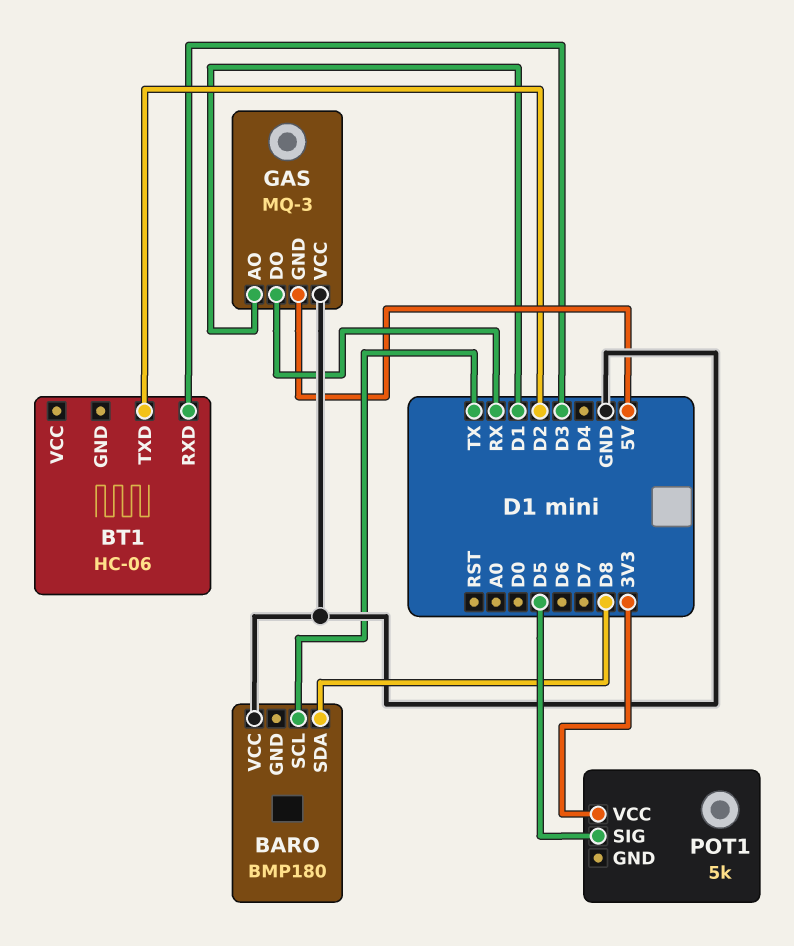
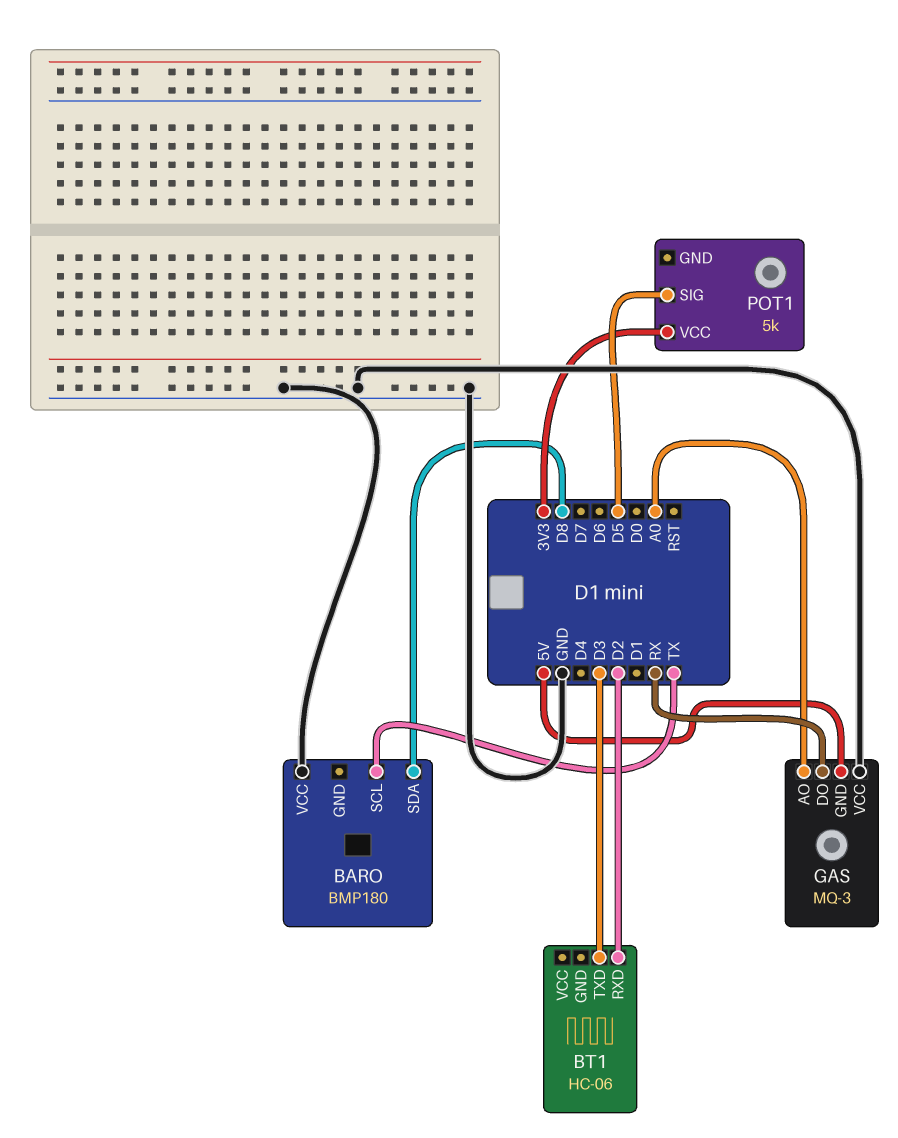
BT1 pin RXD: D3 -> D2
BT1 pin TXD: D2 -> D3
GAS pin AO: D1 -> A0

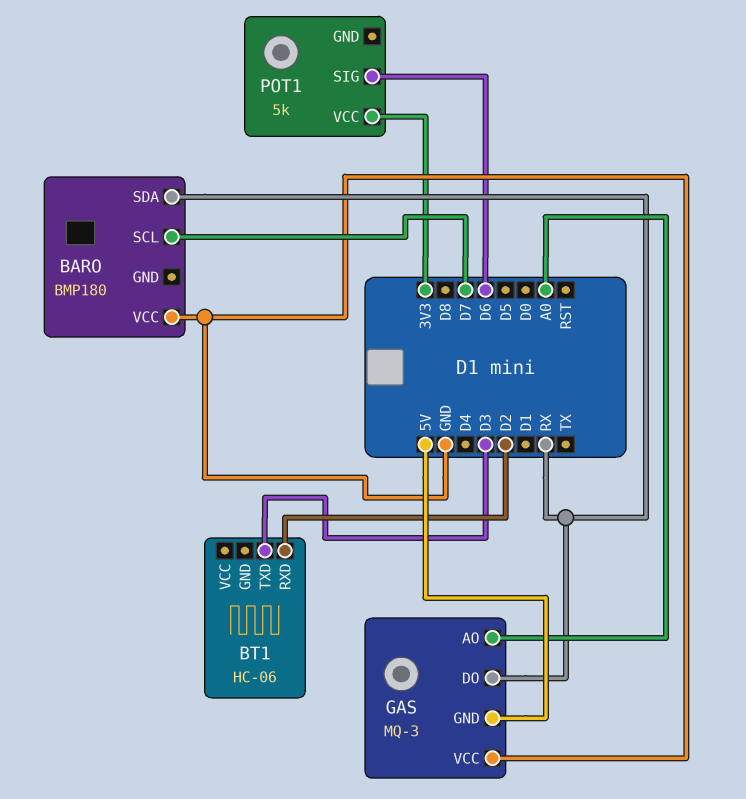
BARO pin SCL: TX -> D7
BARO pin SDA: D8 -> RX
POT1 pin SIG: D5 -> D6

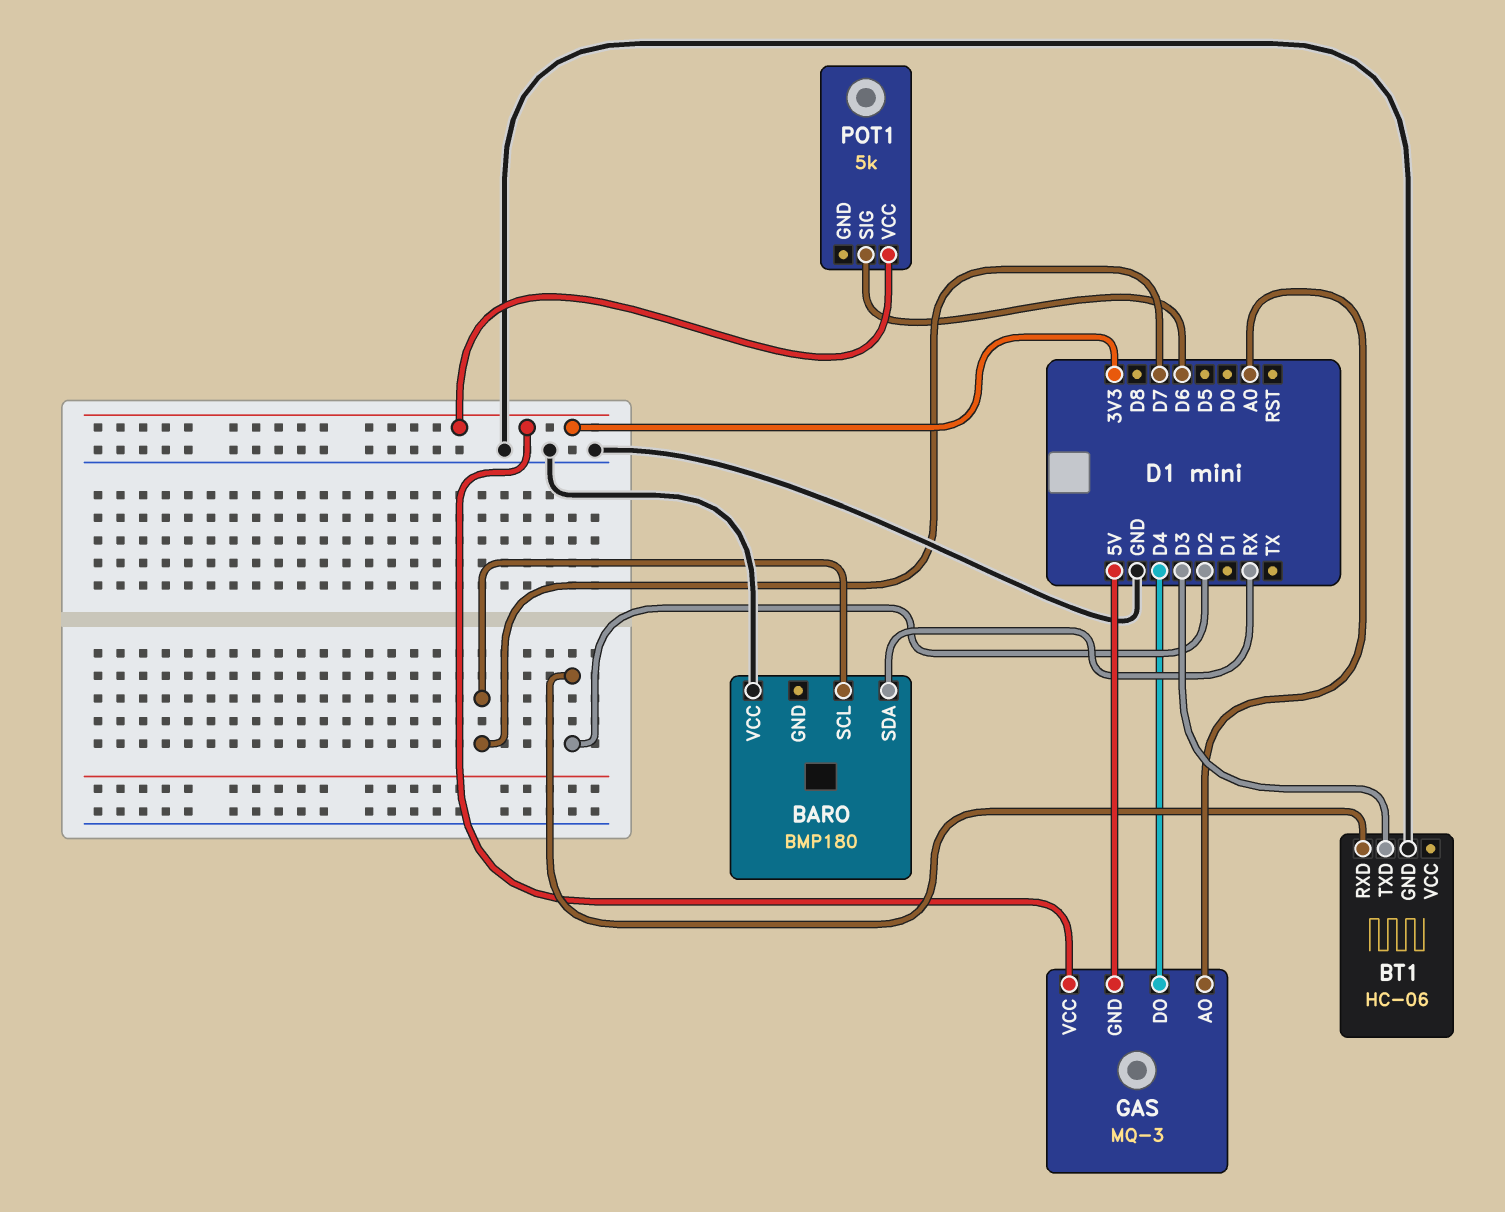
BT1 pin GND: none -> GND
GAS pin DO: RX -> D4
GAS pin VCC: GND -> 3V3

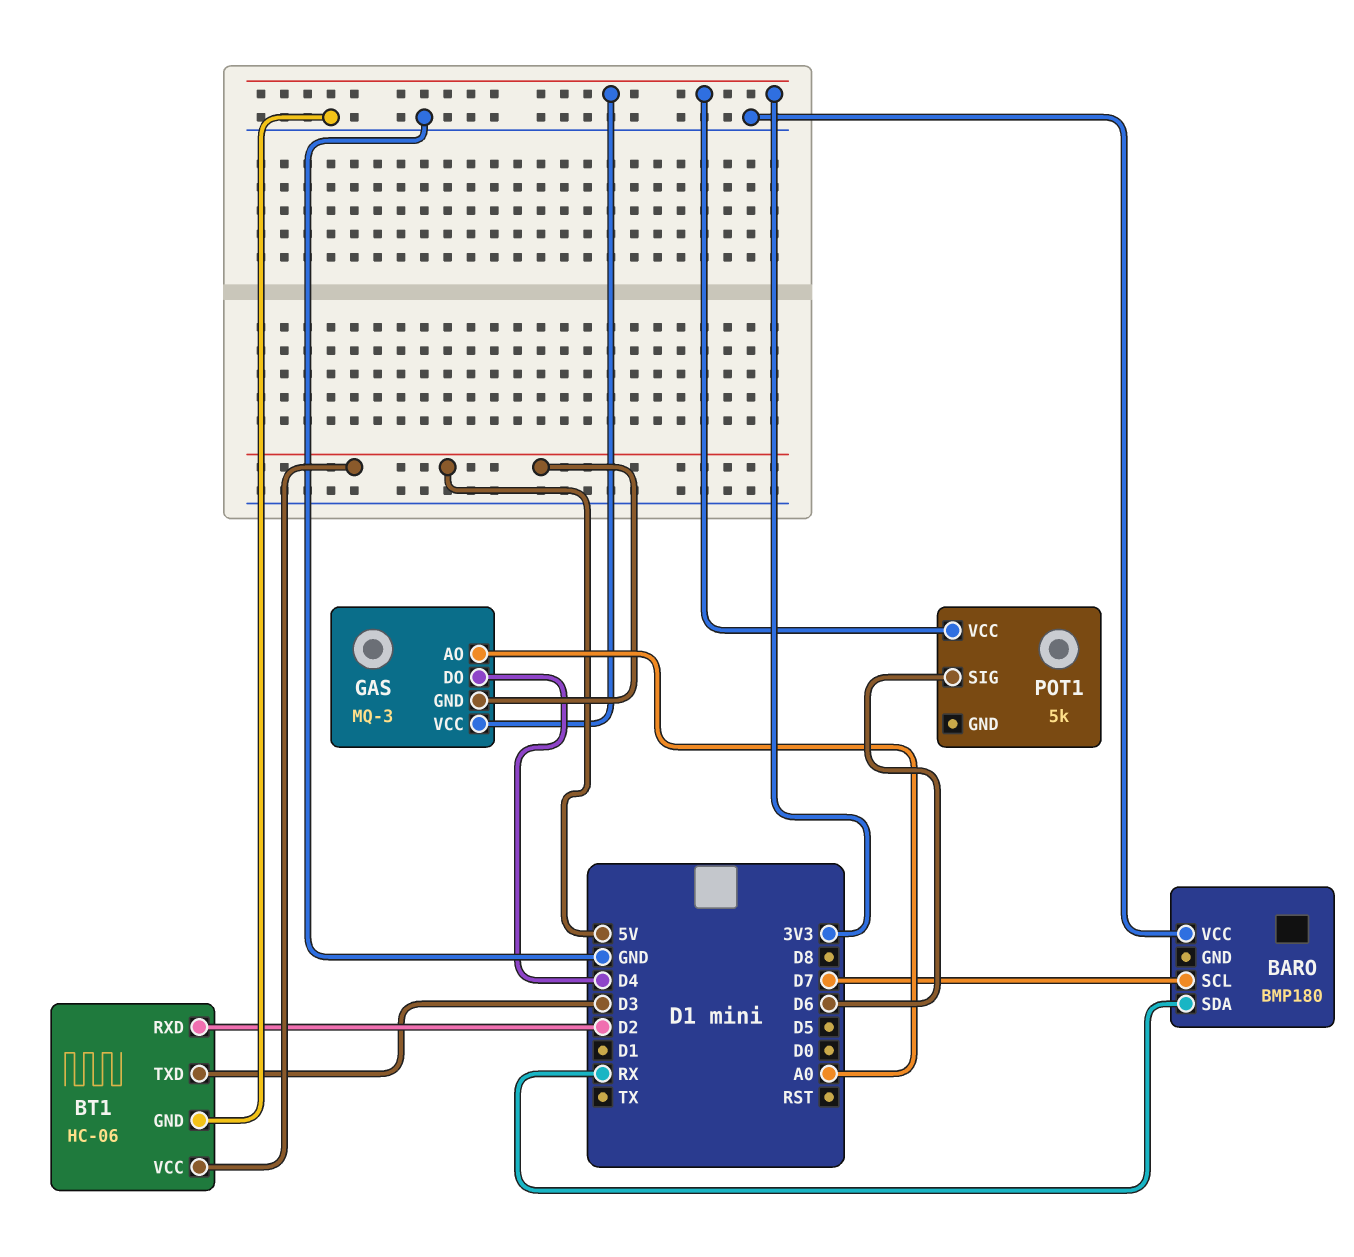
BT1 pin VCC: none -> 5V

